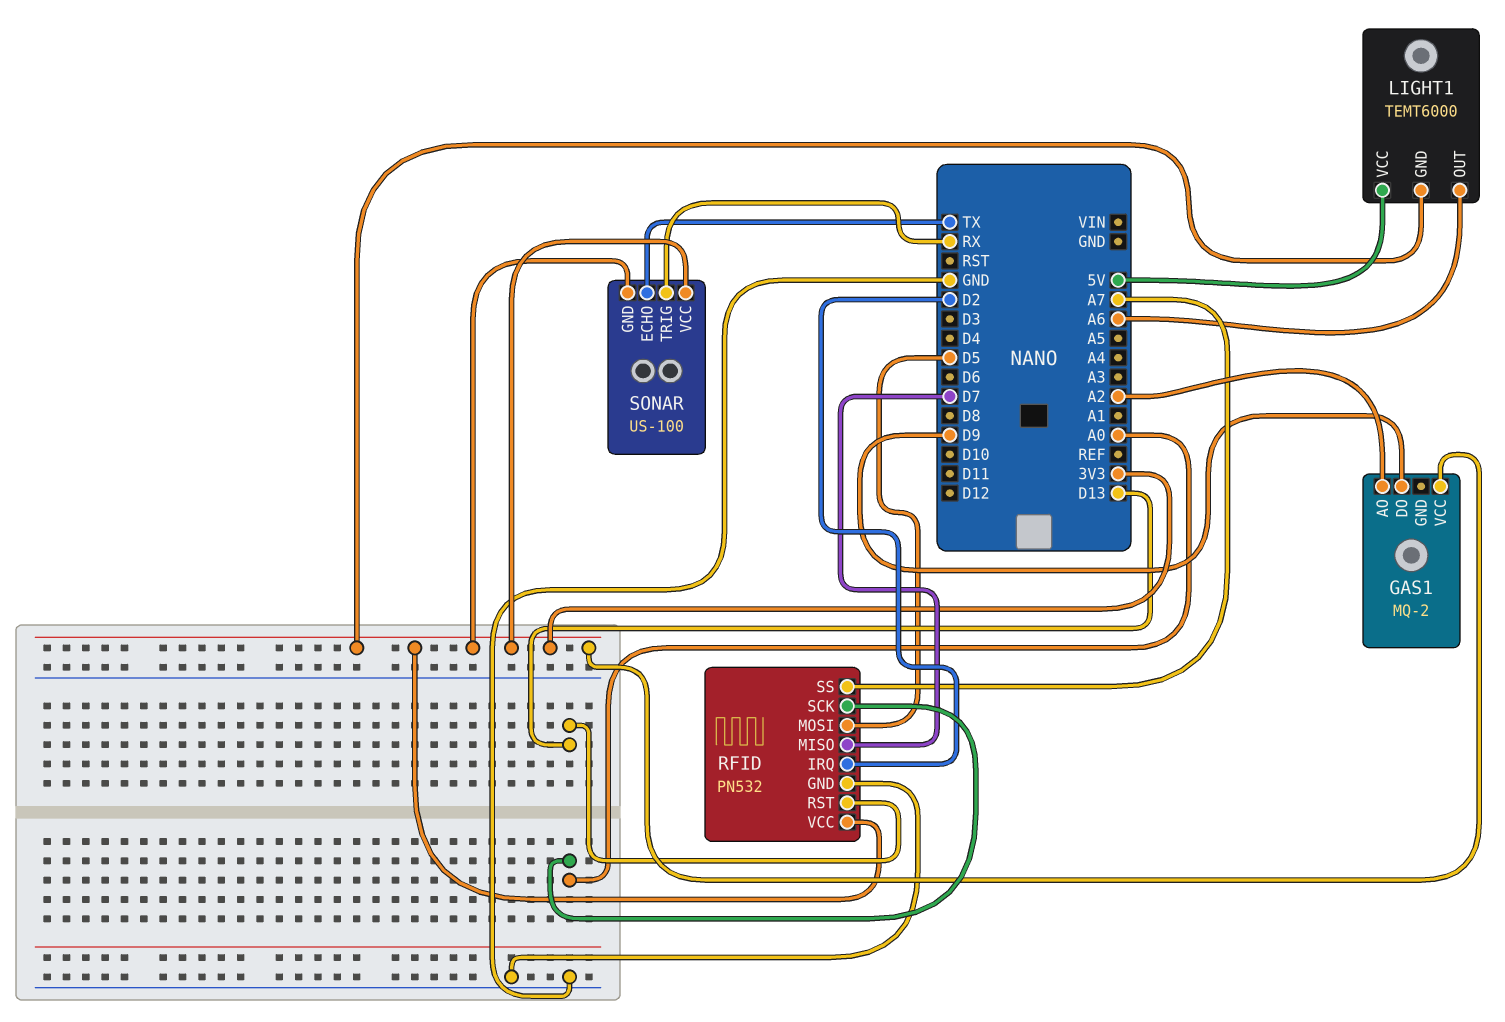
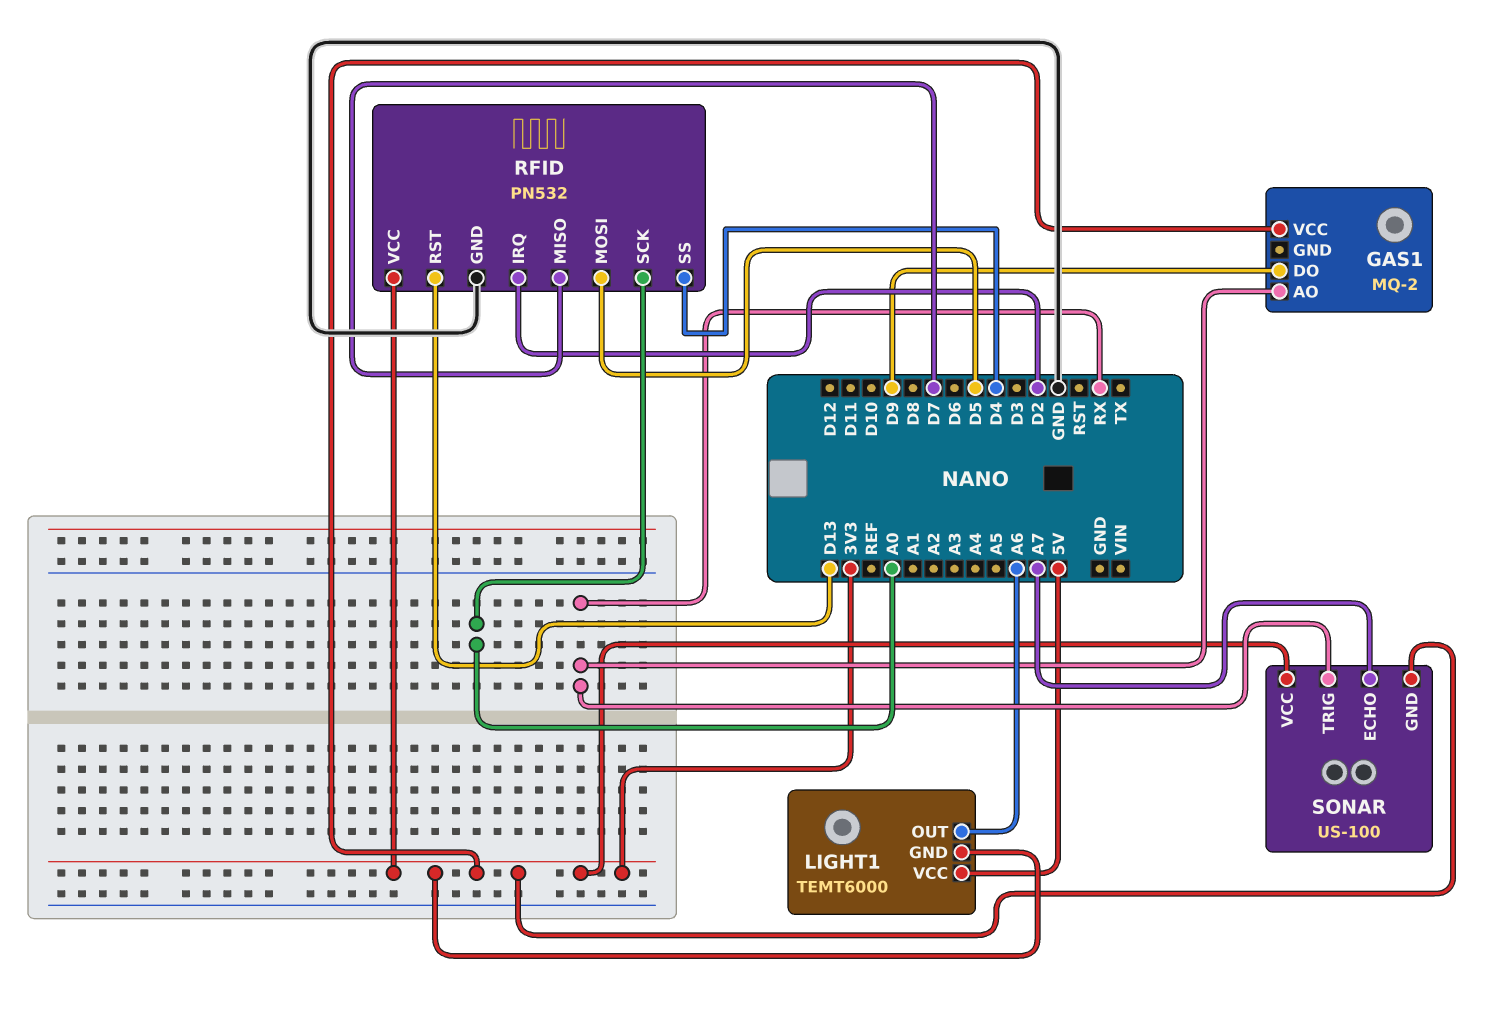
GAS1 pin AO: A2 -> RX
RFID pin SS: A7 -> D4
SONAR pin ECHO: TX -> A7

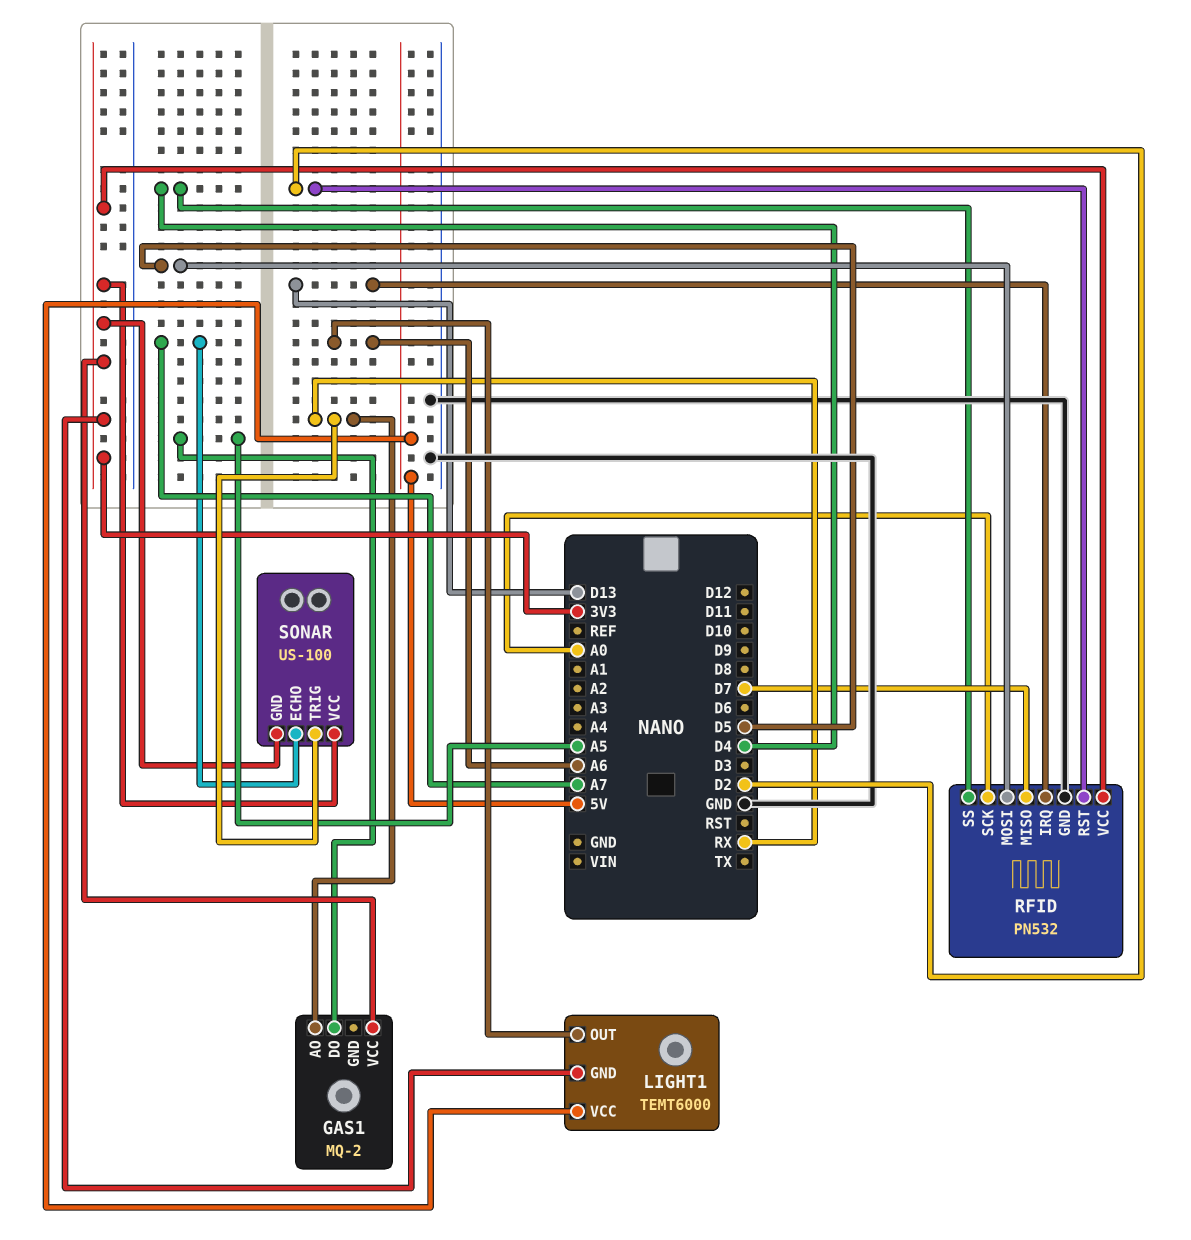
GAS1 pin DO: D9 -> A5
RFID pin IRQ: D2 -> D13
RFID pin RST: D13 -> D2

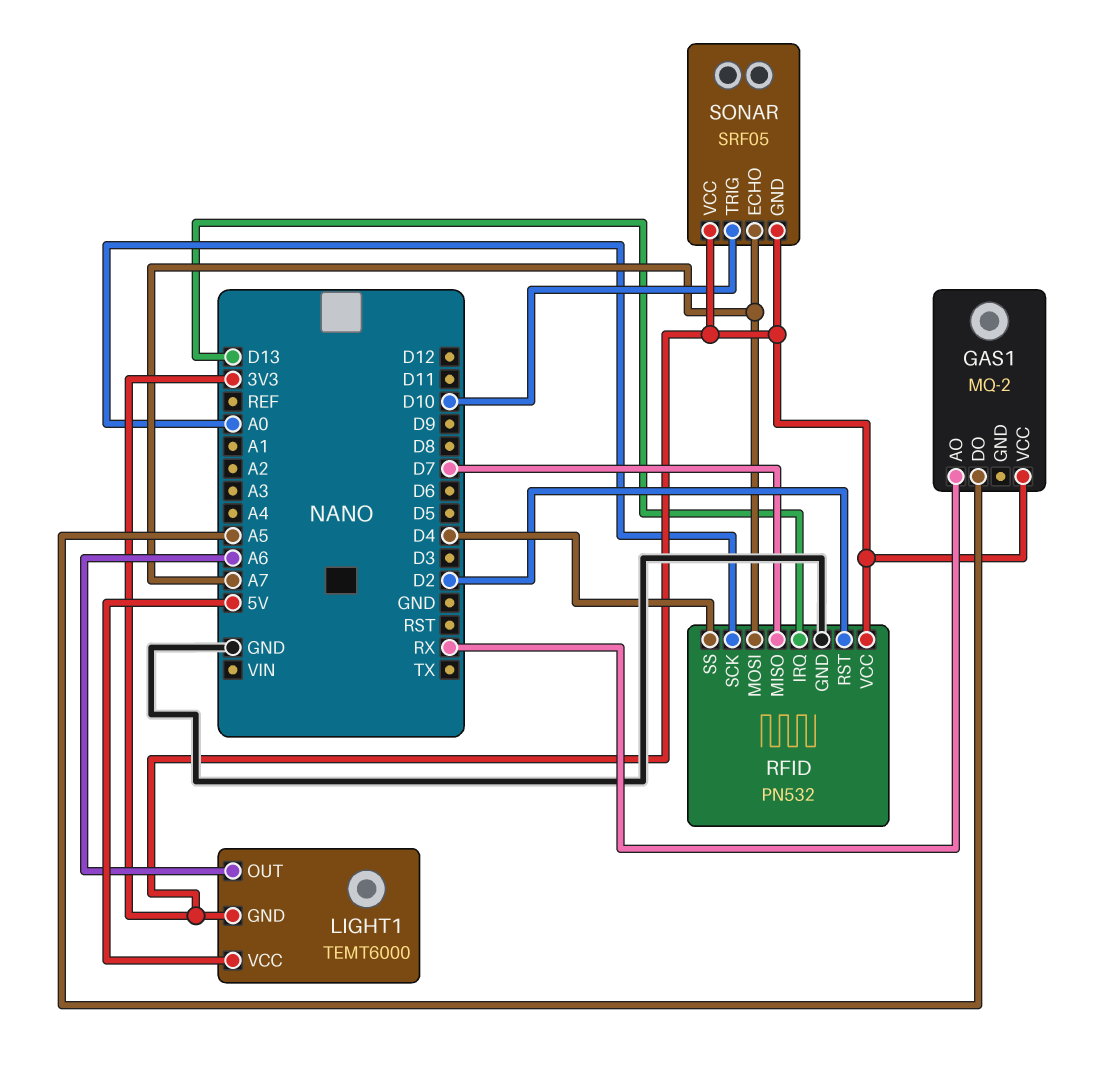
RFID pin MOSI: D5 -> A7
SONAR: US-100 -> SRF05
SONAR pin TRIG: RX -> D10

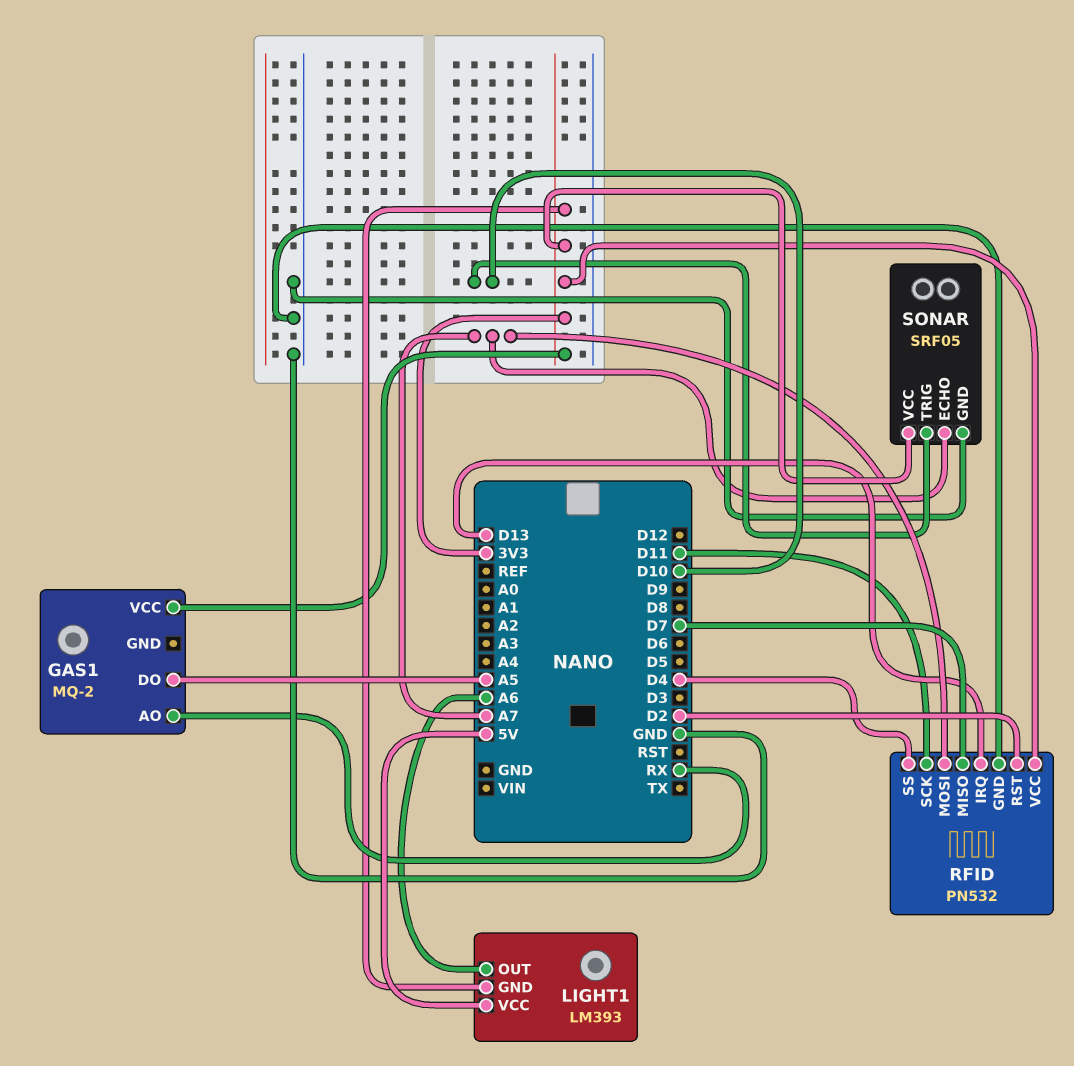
LIGHT1: TEMT6000 -> LM393
RFID pin SCK: A0 -> D11
SONAR pin GND: 3V3 -> GND

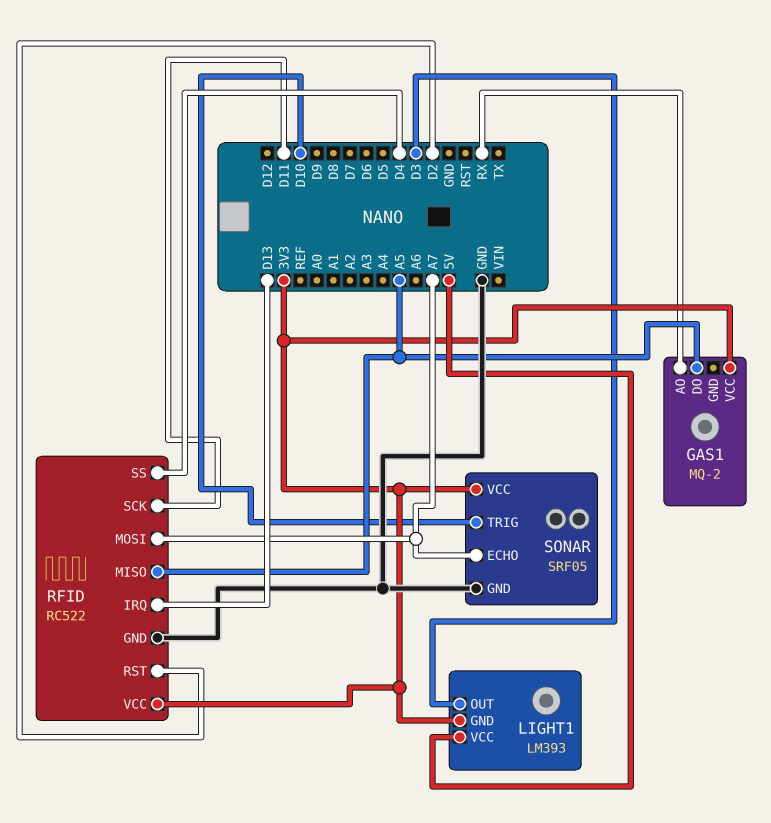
LIGHT1 pin OUT: A6 -> D3
RFID: PN532 -> RC522
RFID pin MISO: D7 -> A5

